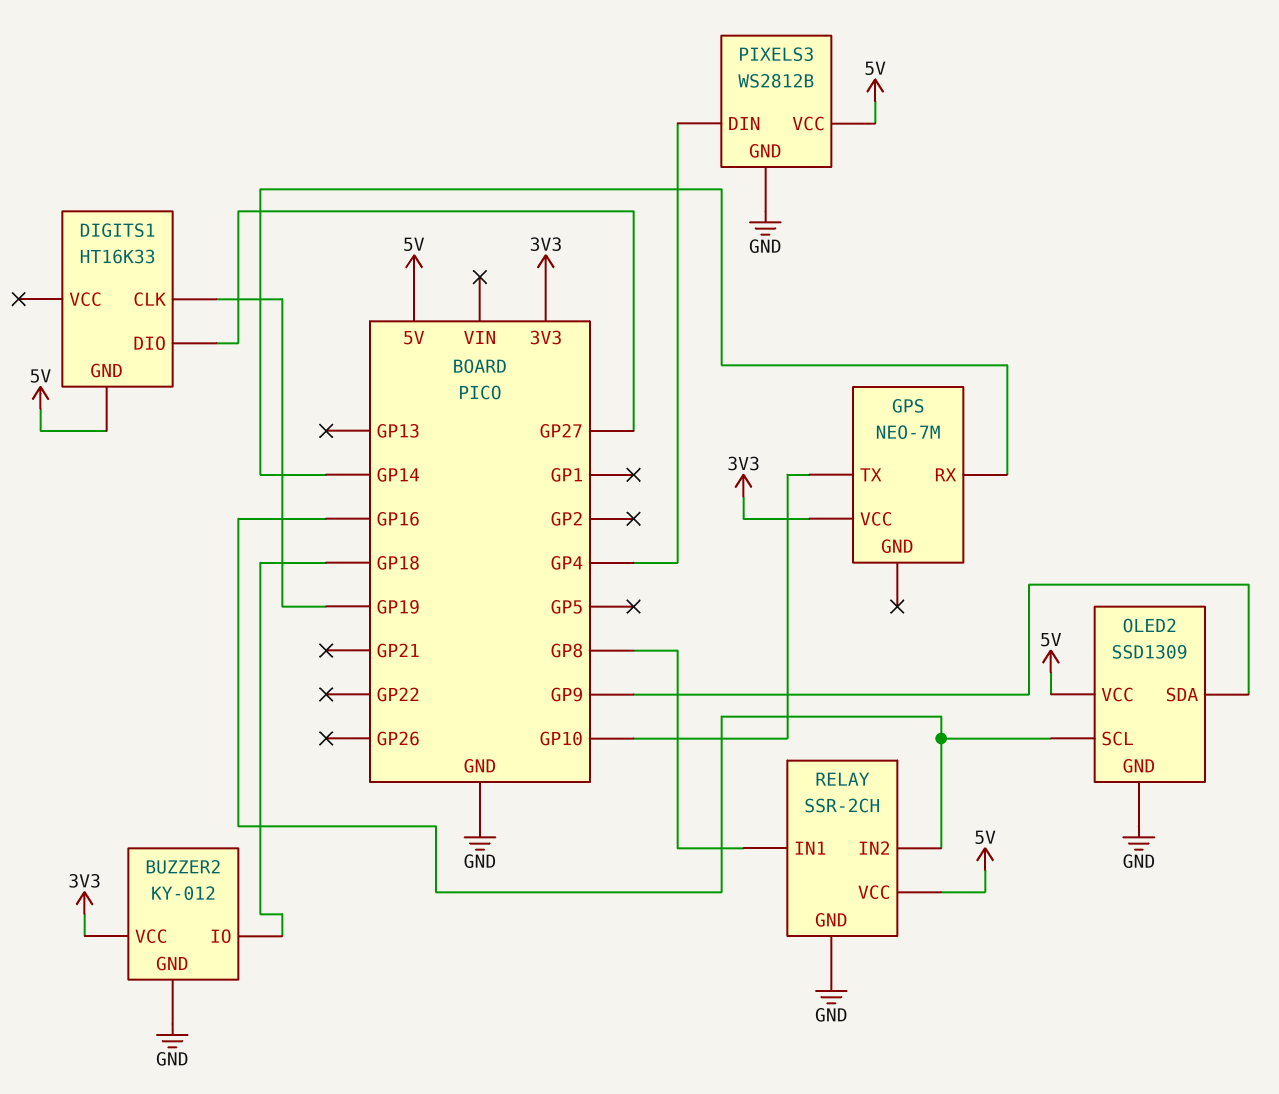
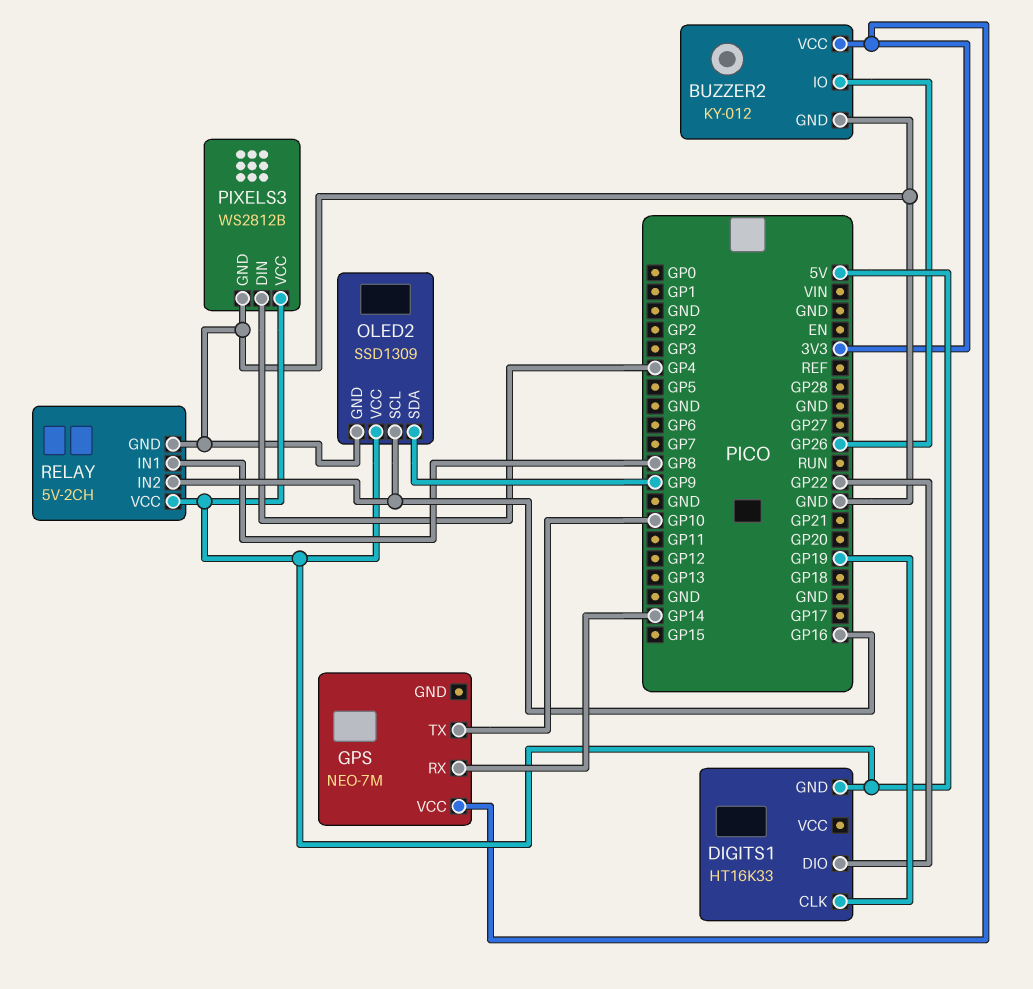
BUZZER2 pin IO: GP18 -> GP26
DIGITS1 pin DIO: GP27 -> GP22
RELAY: SSR-2CH -> 5V-2CH

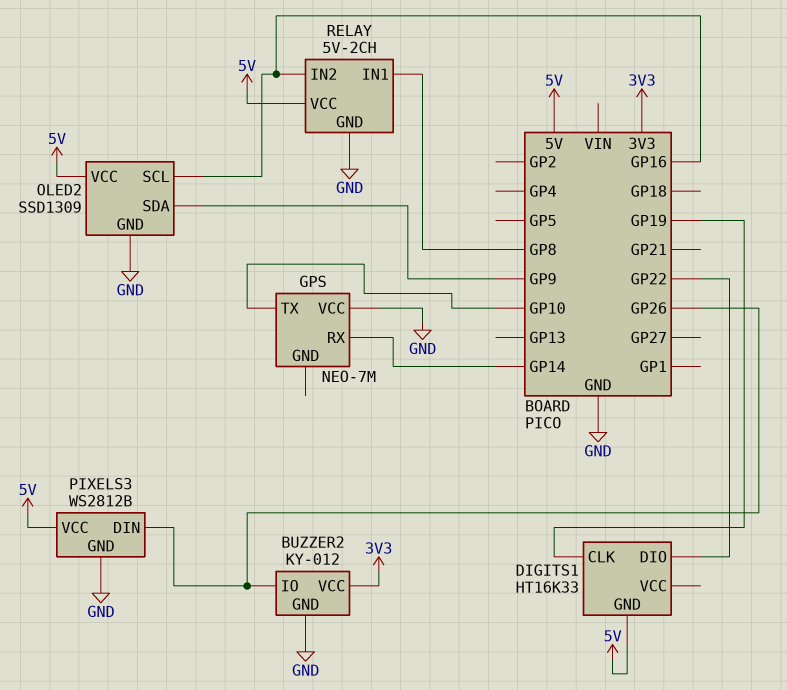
GPS pin VCC: 3V3 -> GND
PIXELS3 pin DIN: GP4 -> GP26

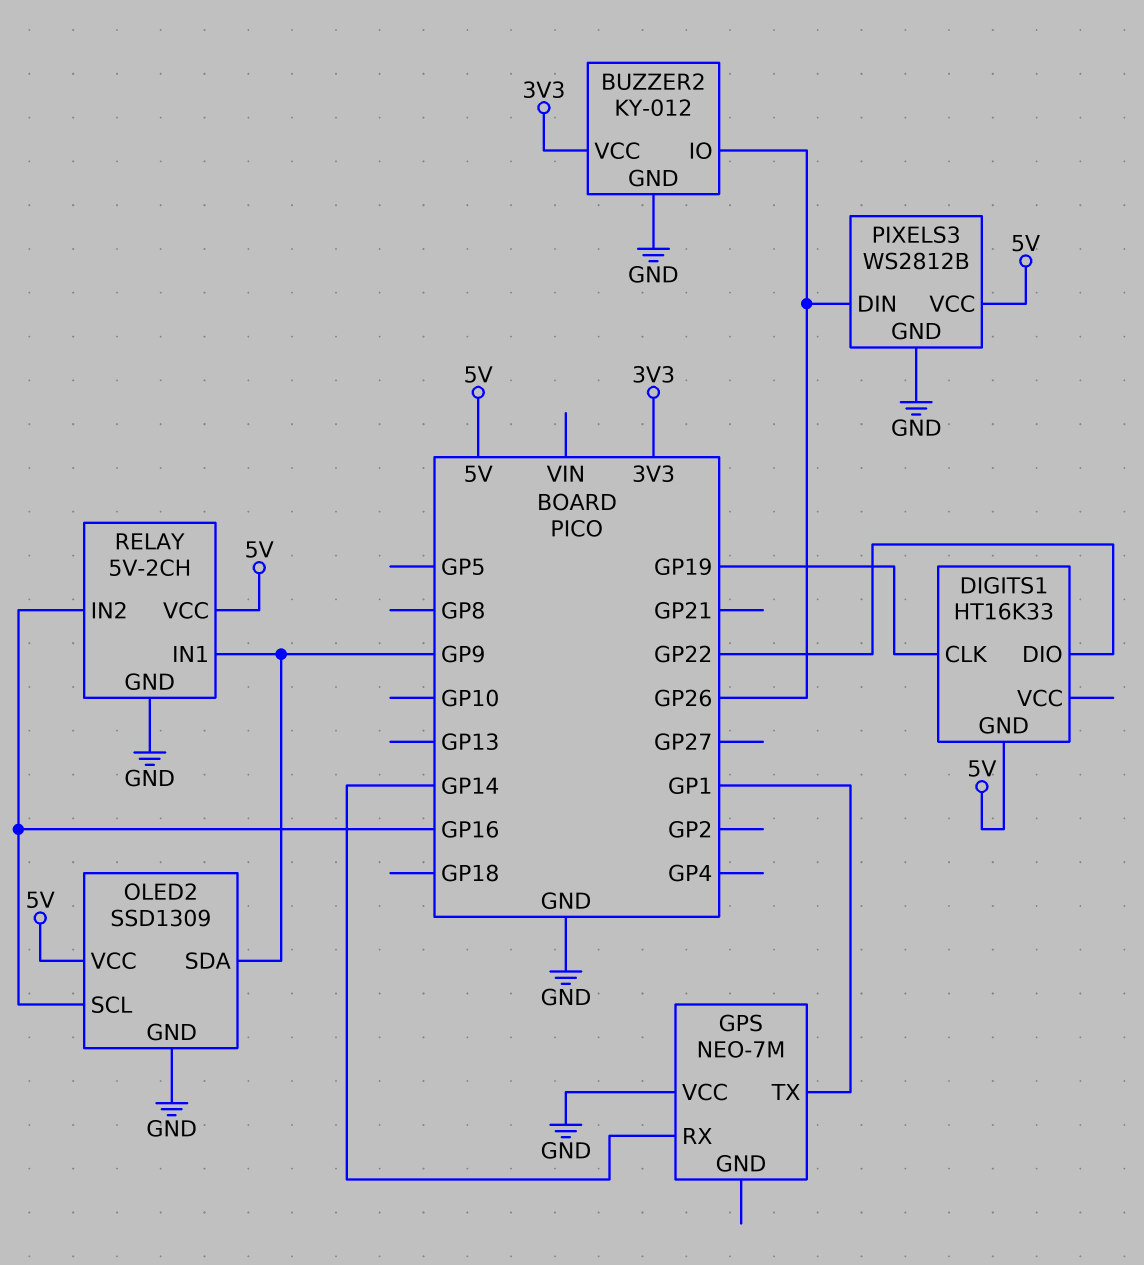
GPS pin TX: GP10 -> GP1
RELAY pin IN1: GP8 -> GP9

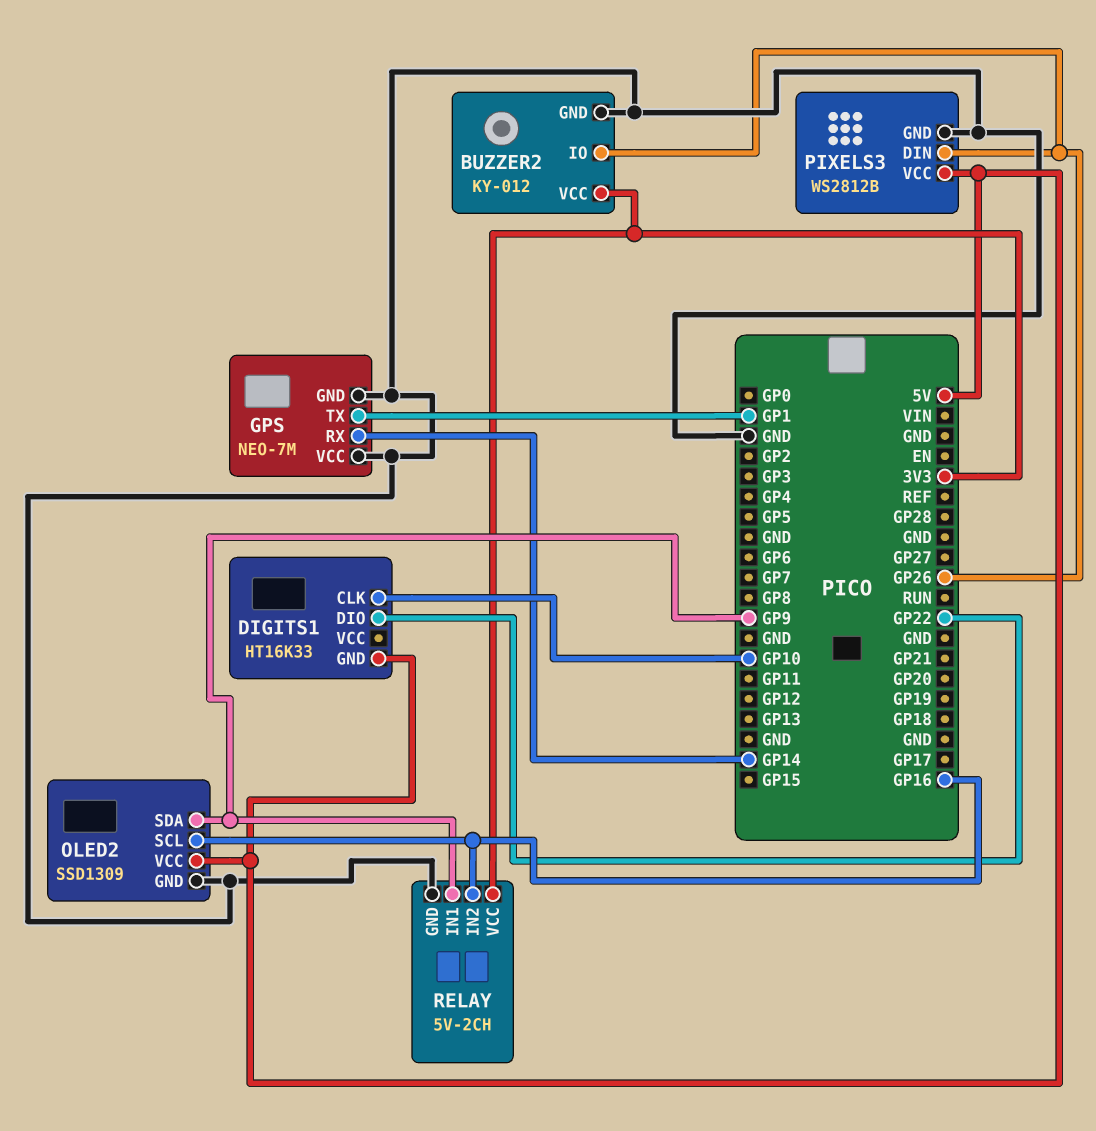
DIGITS1 pin CLK: GP19 -> GP10
GPS pin GND: none -> GND
RELAY pin VCC: 5V -> 3V3

